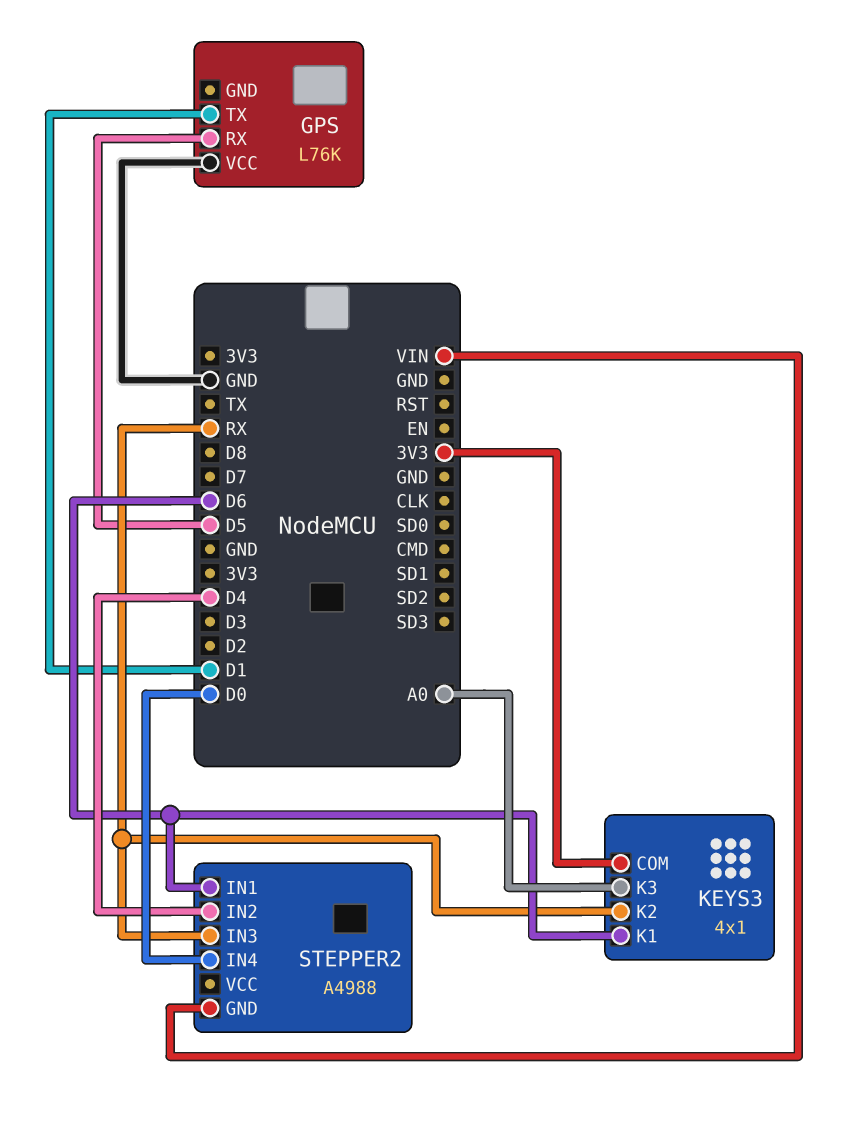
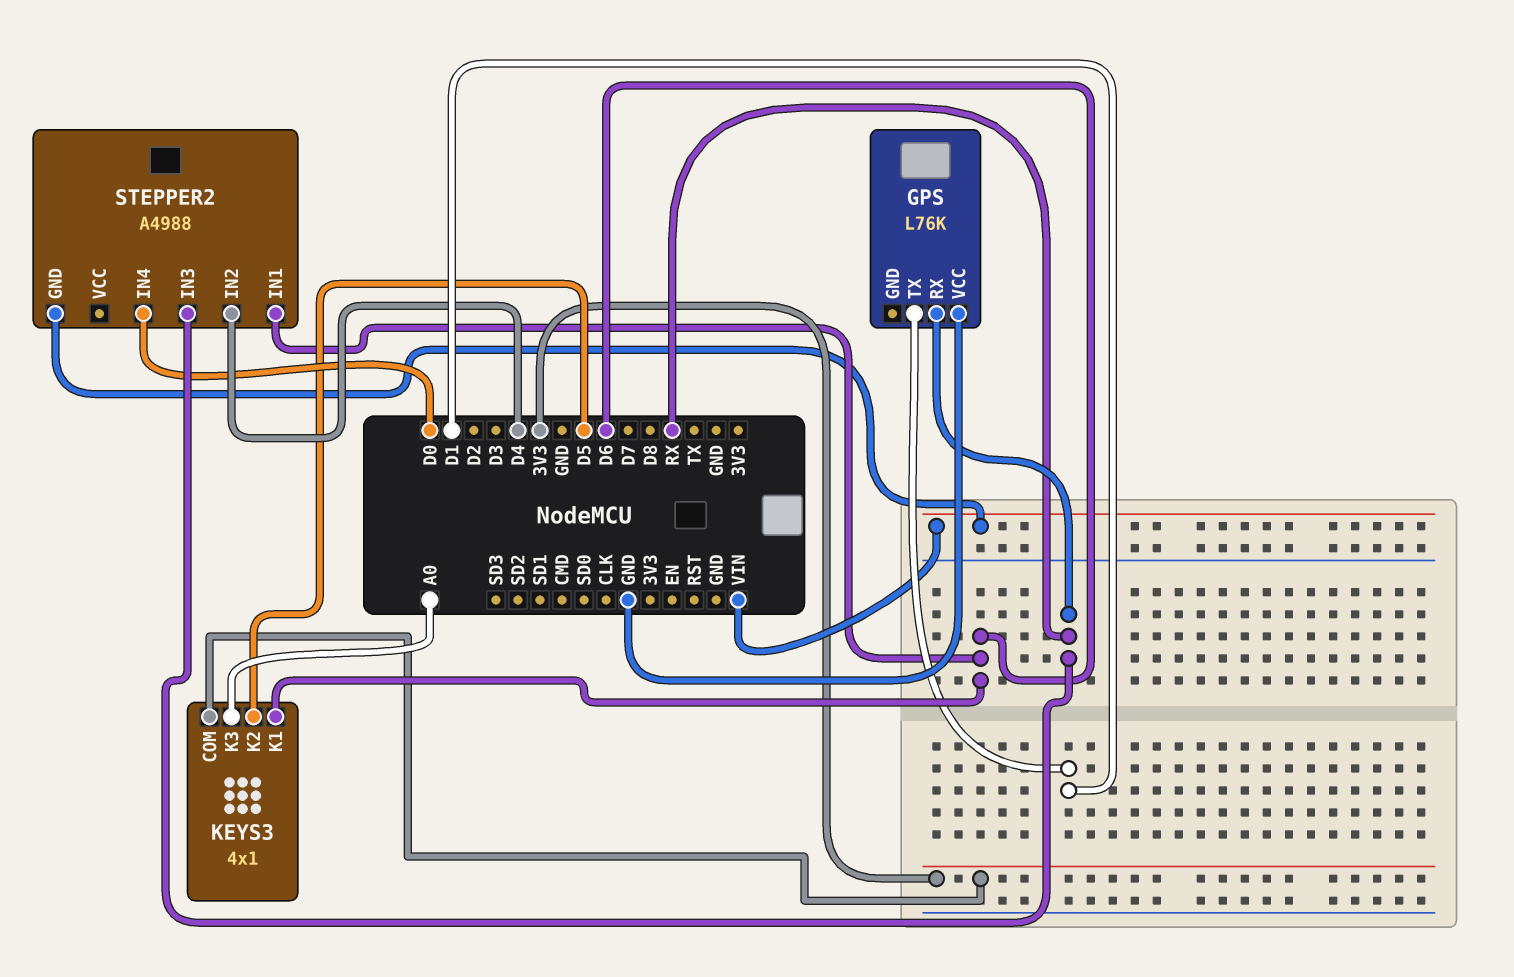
GPS pin RX: D5 -> RX
KEYS3 pin K2: RX -> D5

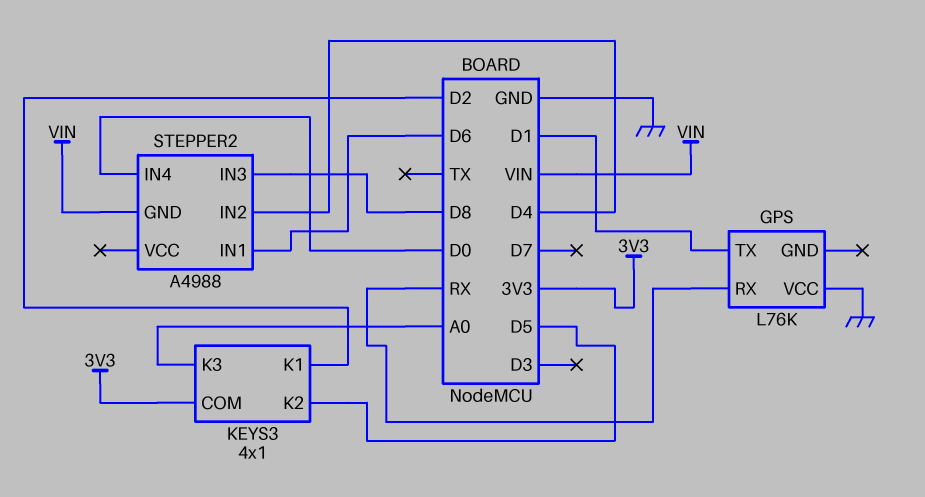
KEYS3 pin K1: D6 -> D2
STEPPER2 pin IN3: RX -> D8

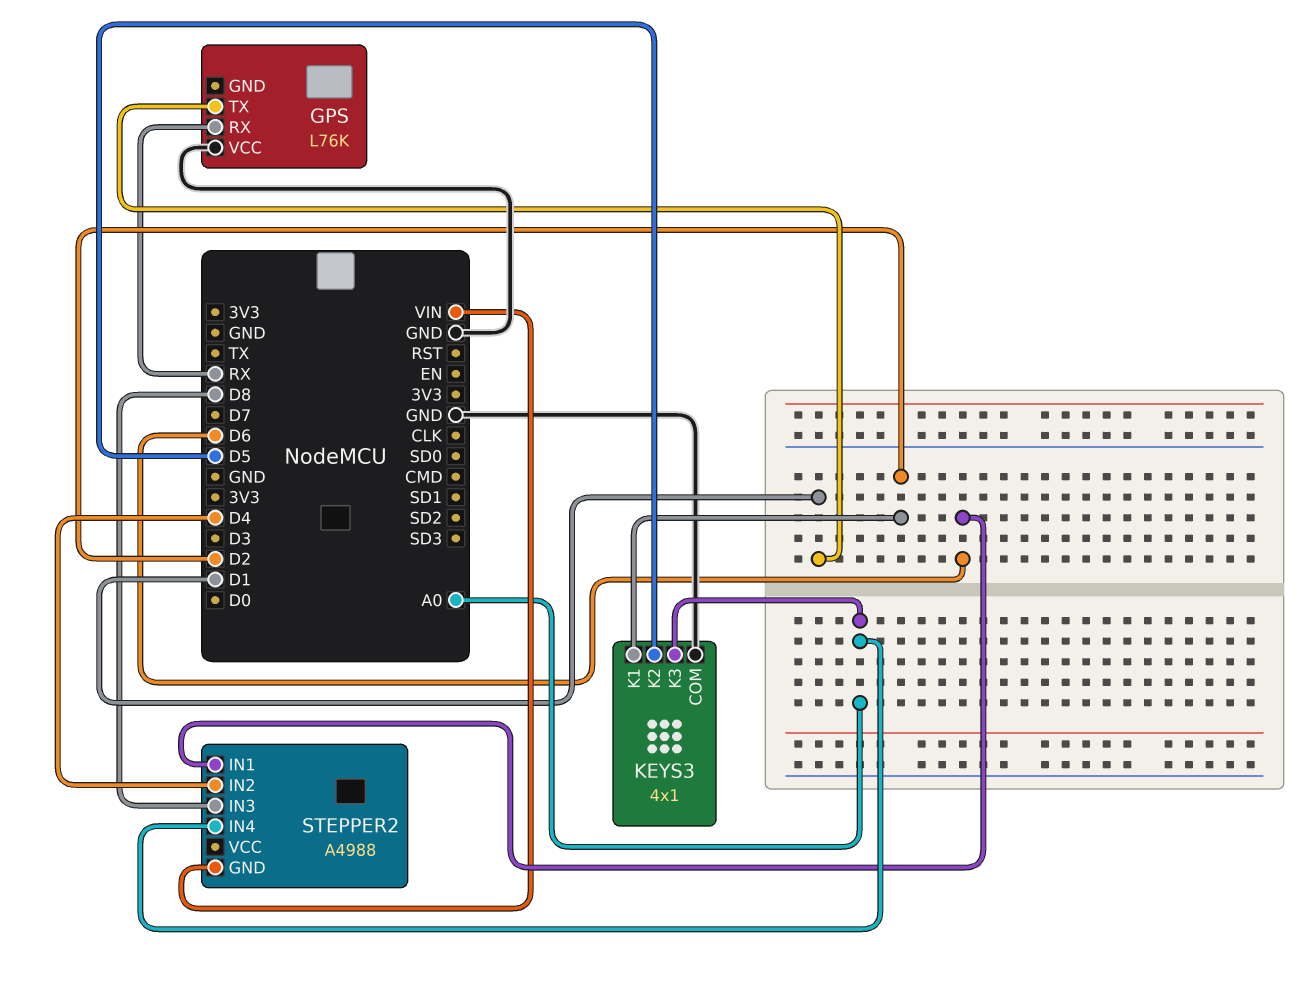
KEYS3 pin COM: 3V3 -> GND
STEPPER2 pin IN4: D0 -> A0

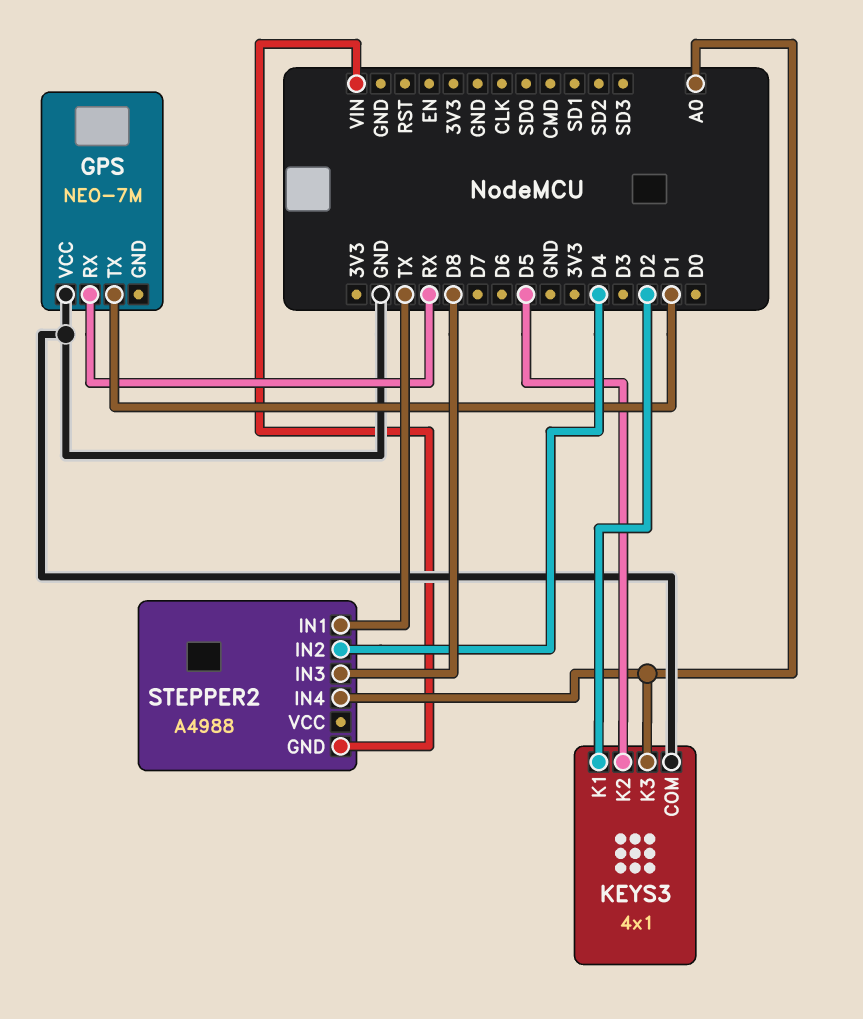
GPS: L76K -> NEO-7M
STEPPER2 pin IN1: D6 -> TX

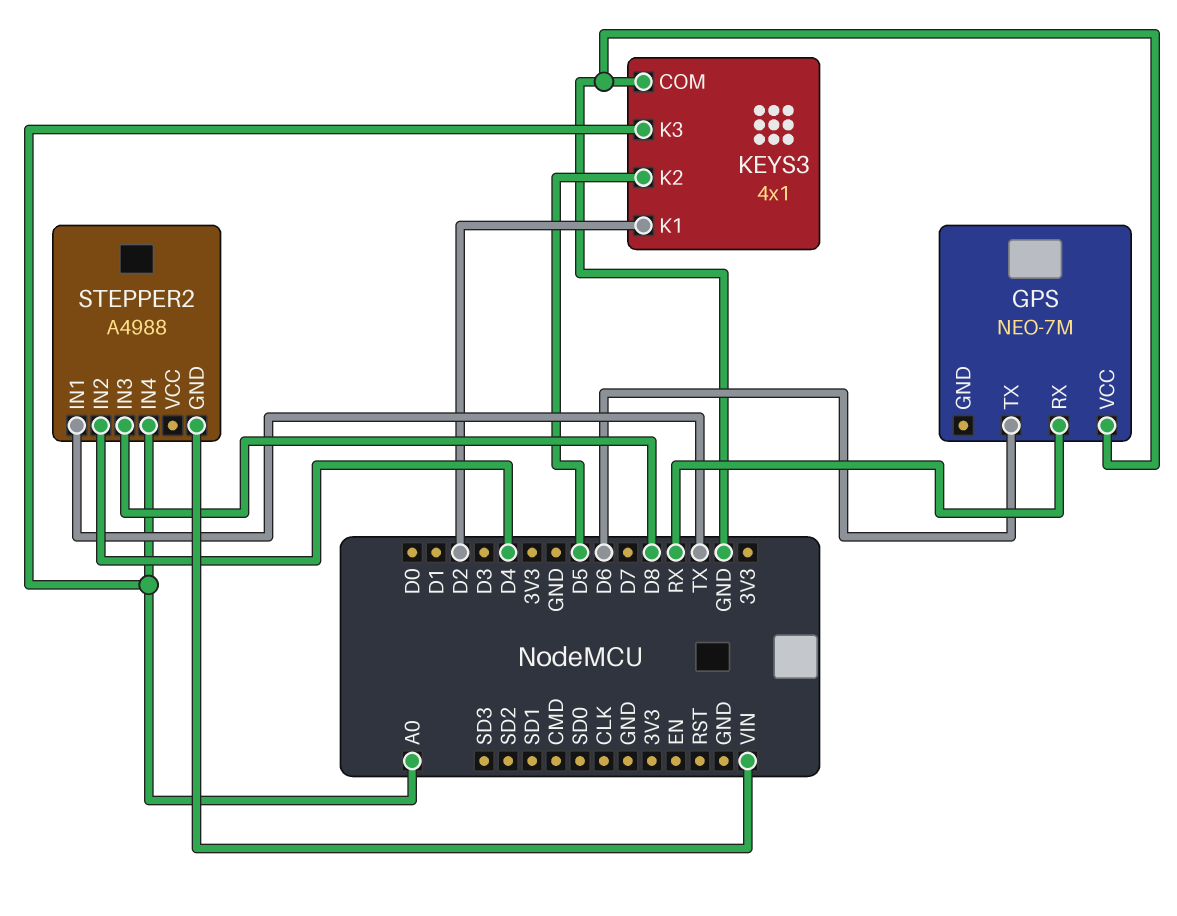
GPS pin TX: D1 -> D6

